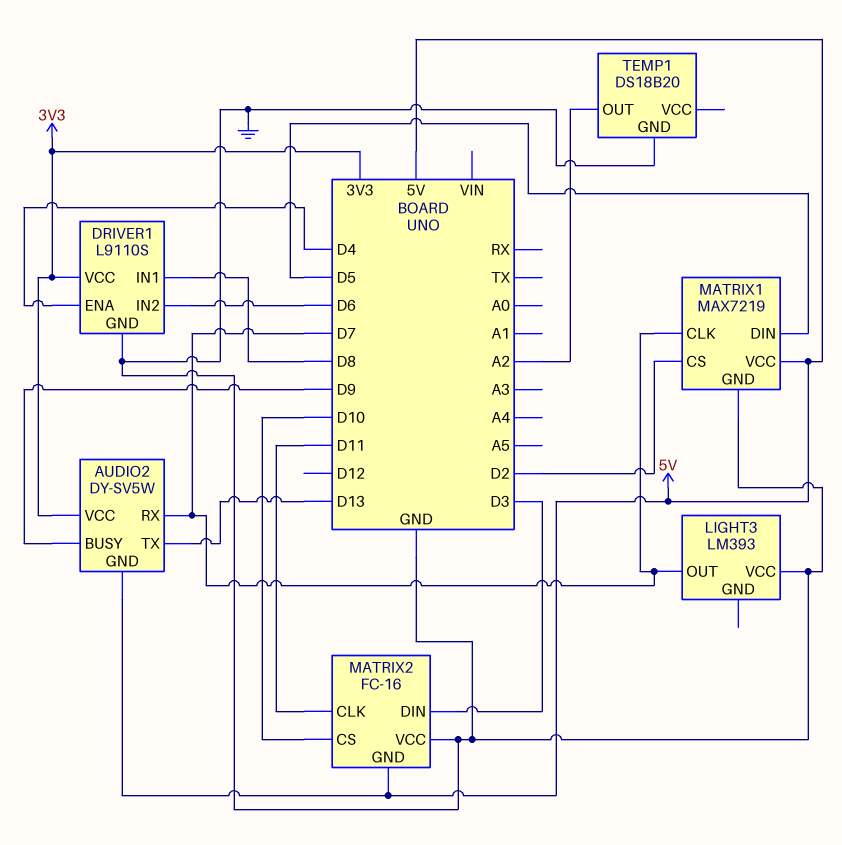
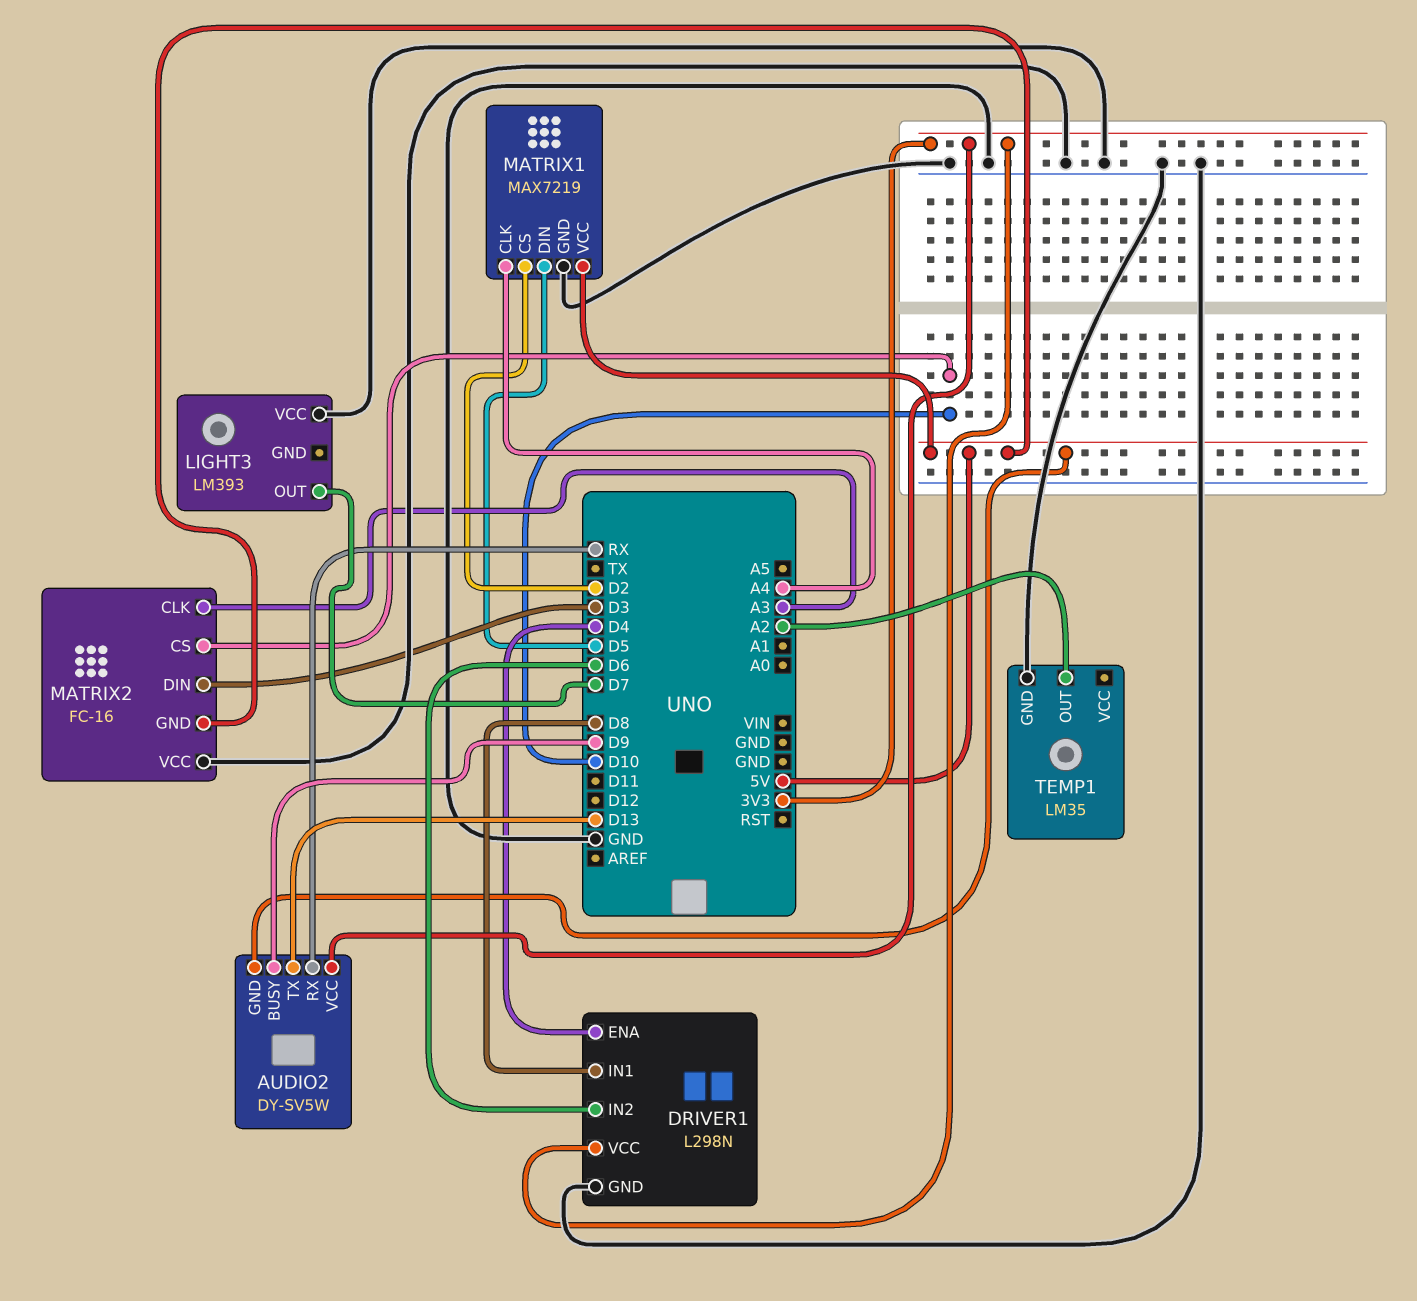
AUDIO2 pin RX: D7 -> RX
DRIVER1: L9110S -> L298N
MATRIX1 pin CLK: D7 -> A4
MATRIX2 pin CLK: D11 -> A3
TEMP1: DS18B20 -> LM35

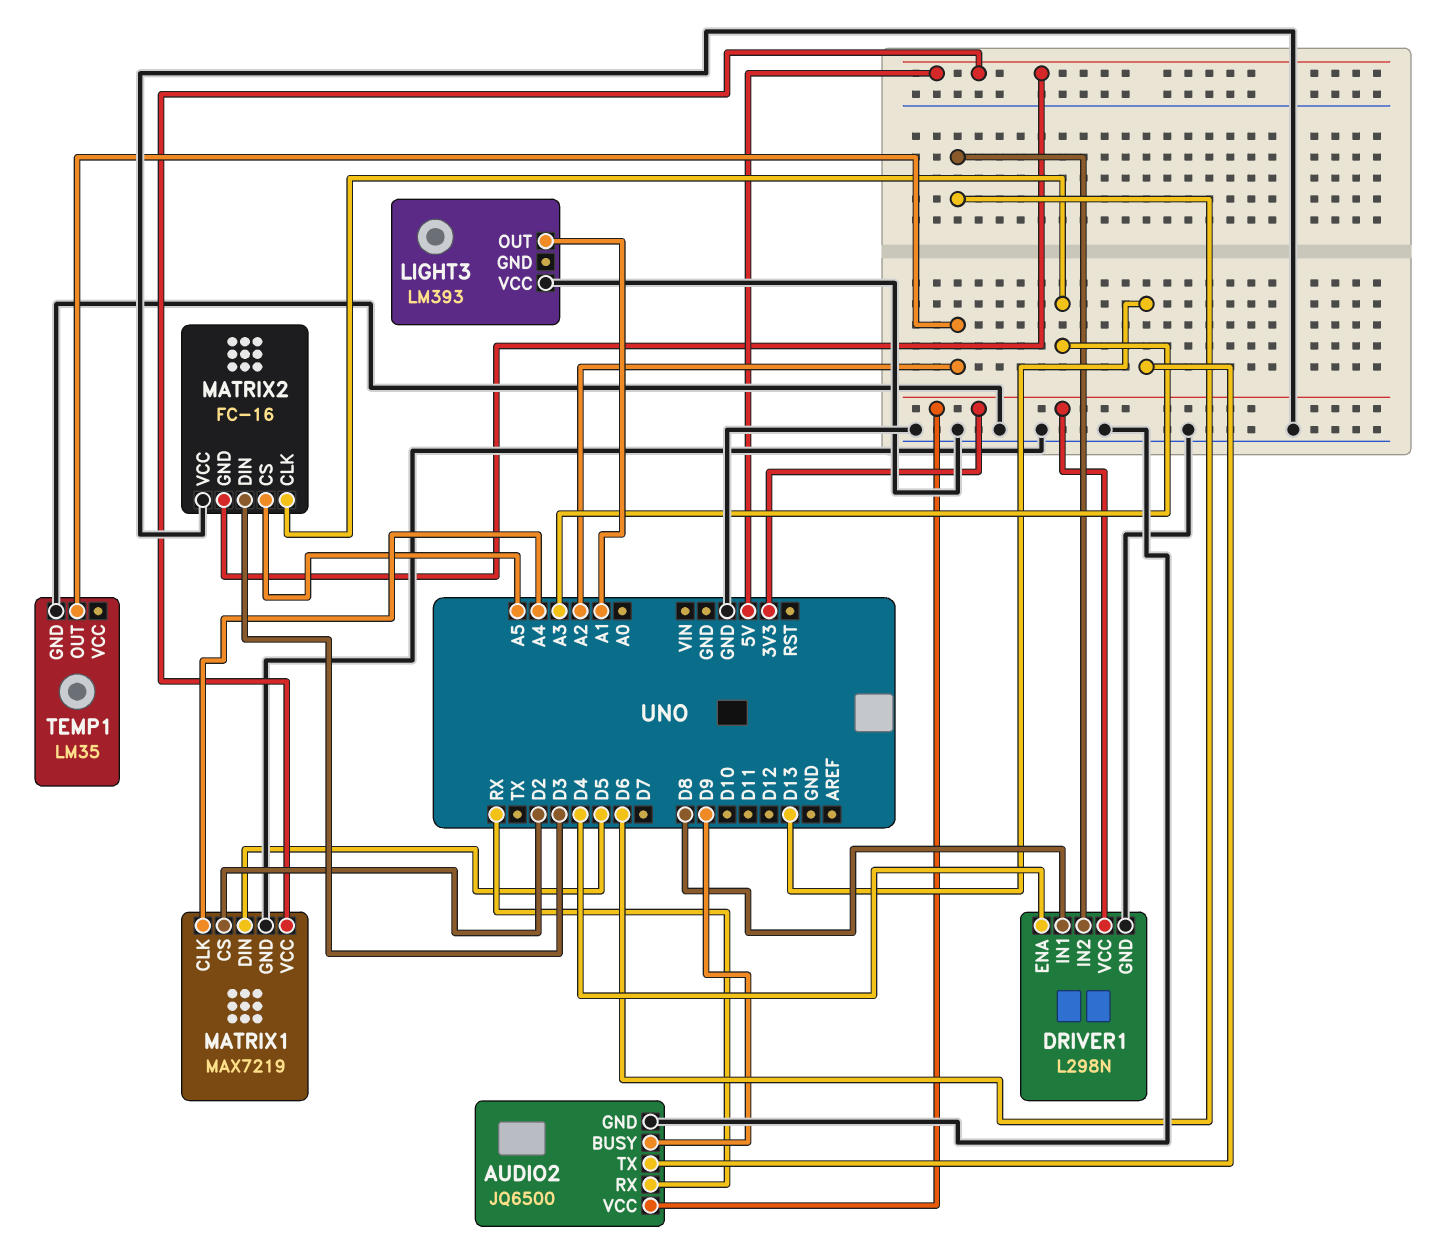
AUDIO2: DY-SV5W -> JQ6500
AUDIO2 pin GND: 5V -> GND
LIGHT3 pin OUT: D7 -> A1
MATRIX2 pin CS: D10 -> A5

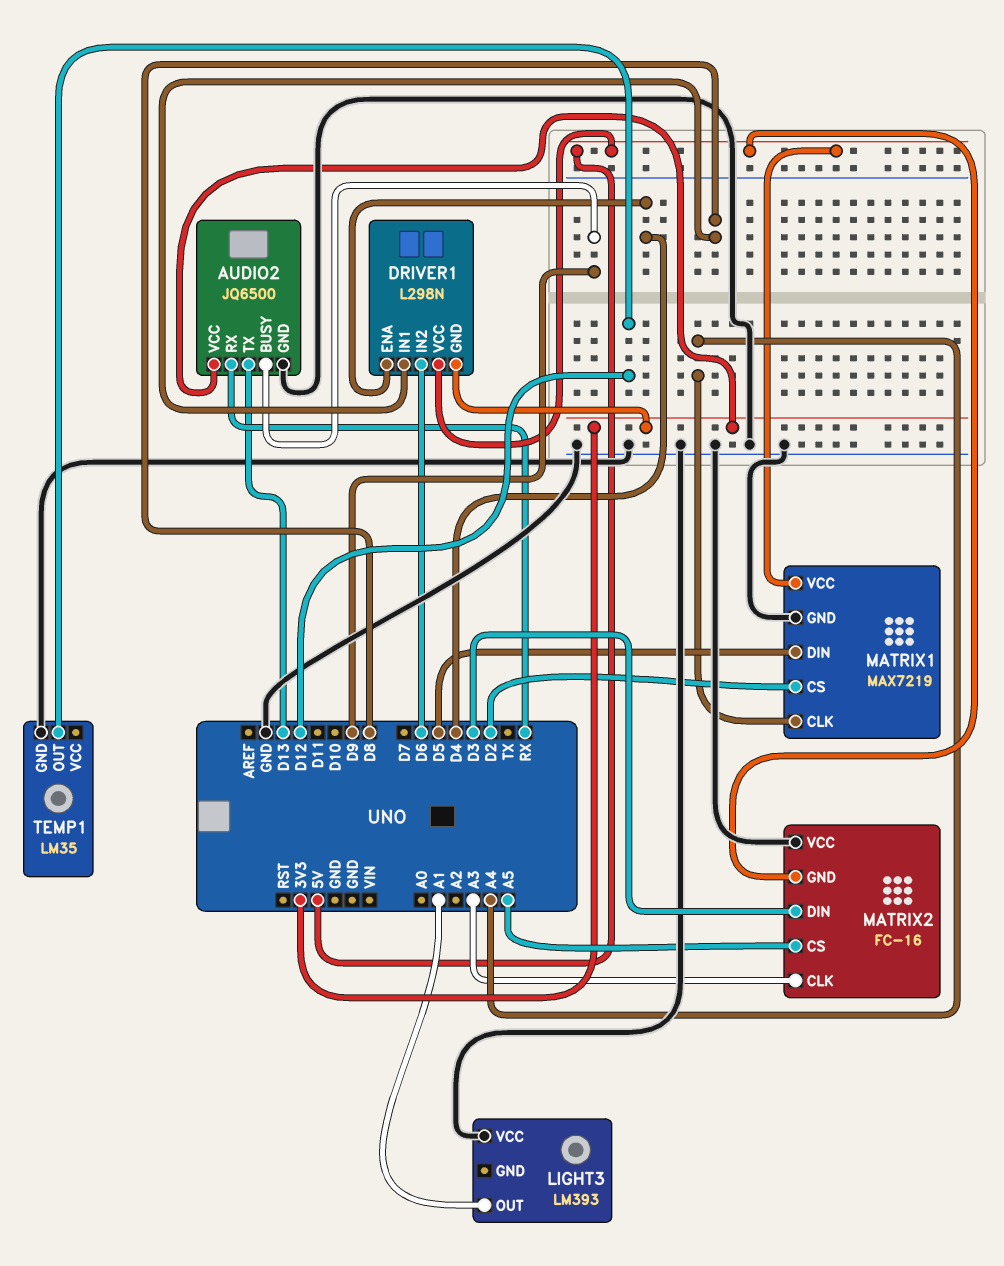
DRIVER1 pin GND: GND -> 3V3
DRIVER1 pin VCC: 3V3 -> 5V
TEMP1 pin OUT: A2 -> D12

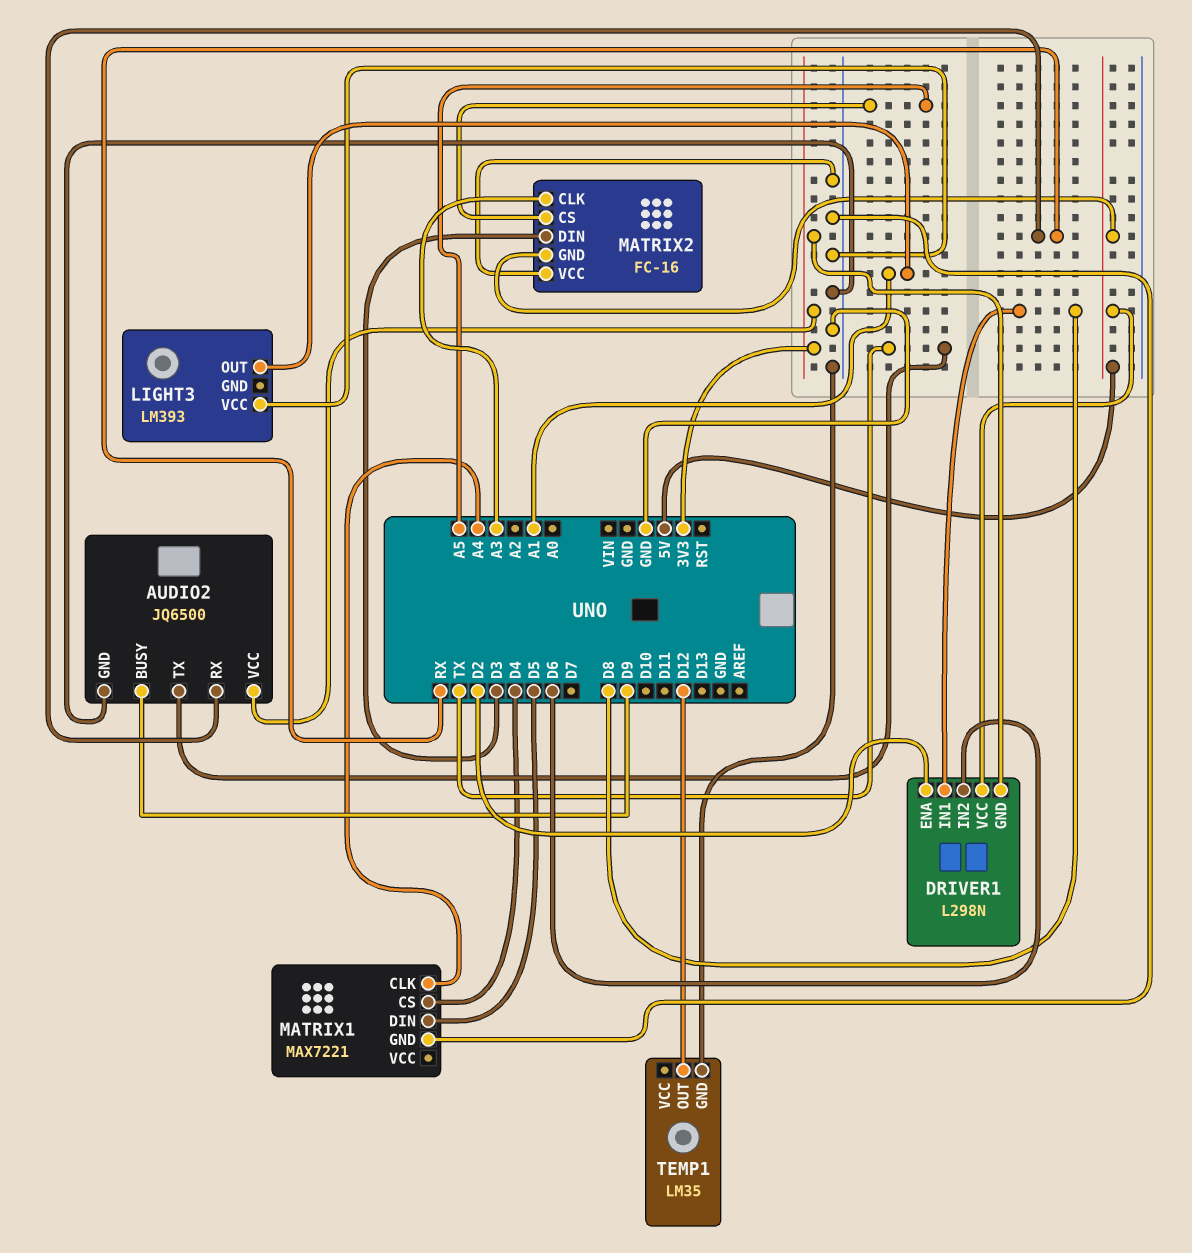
AUDIO2 pin TX: D13 -> TX
DRIVER1 pin ENA: D4 -> D2
MATRIX1: MAX7219 -> MAX7221
MATRIX1 pin CS: D2 -> D4
MATRIX1 pin VCC: 5V -> none

